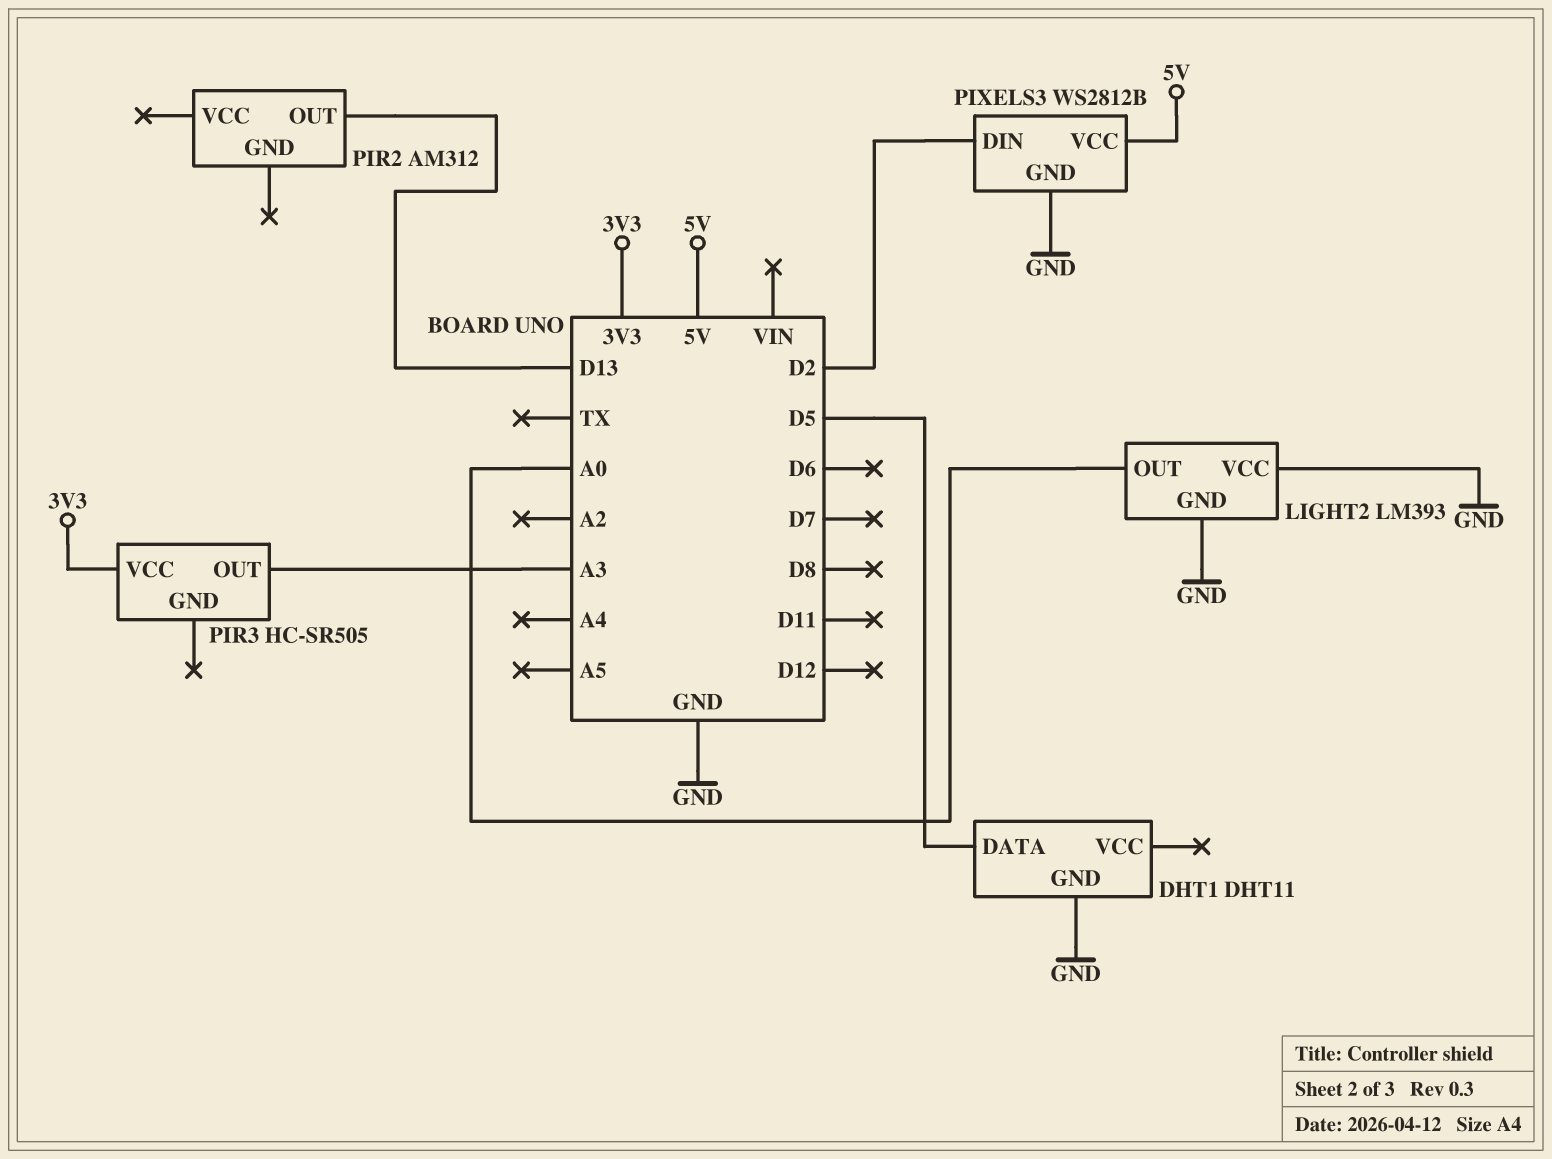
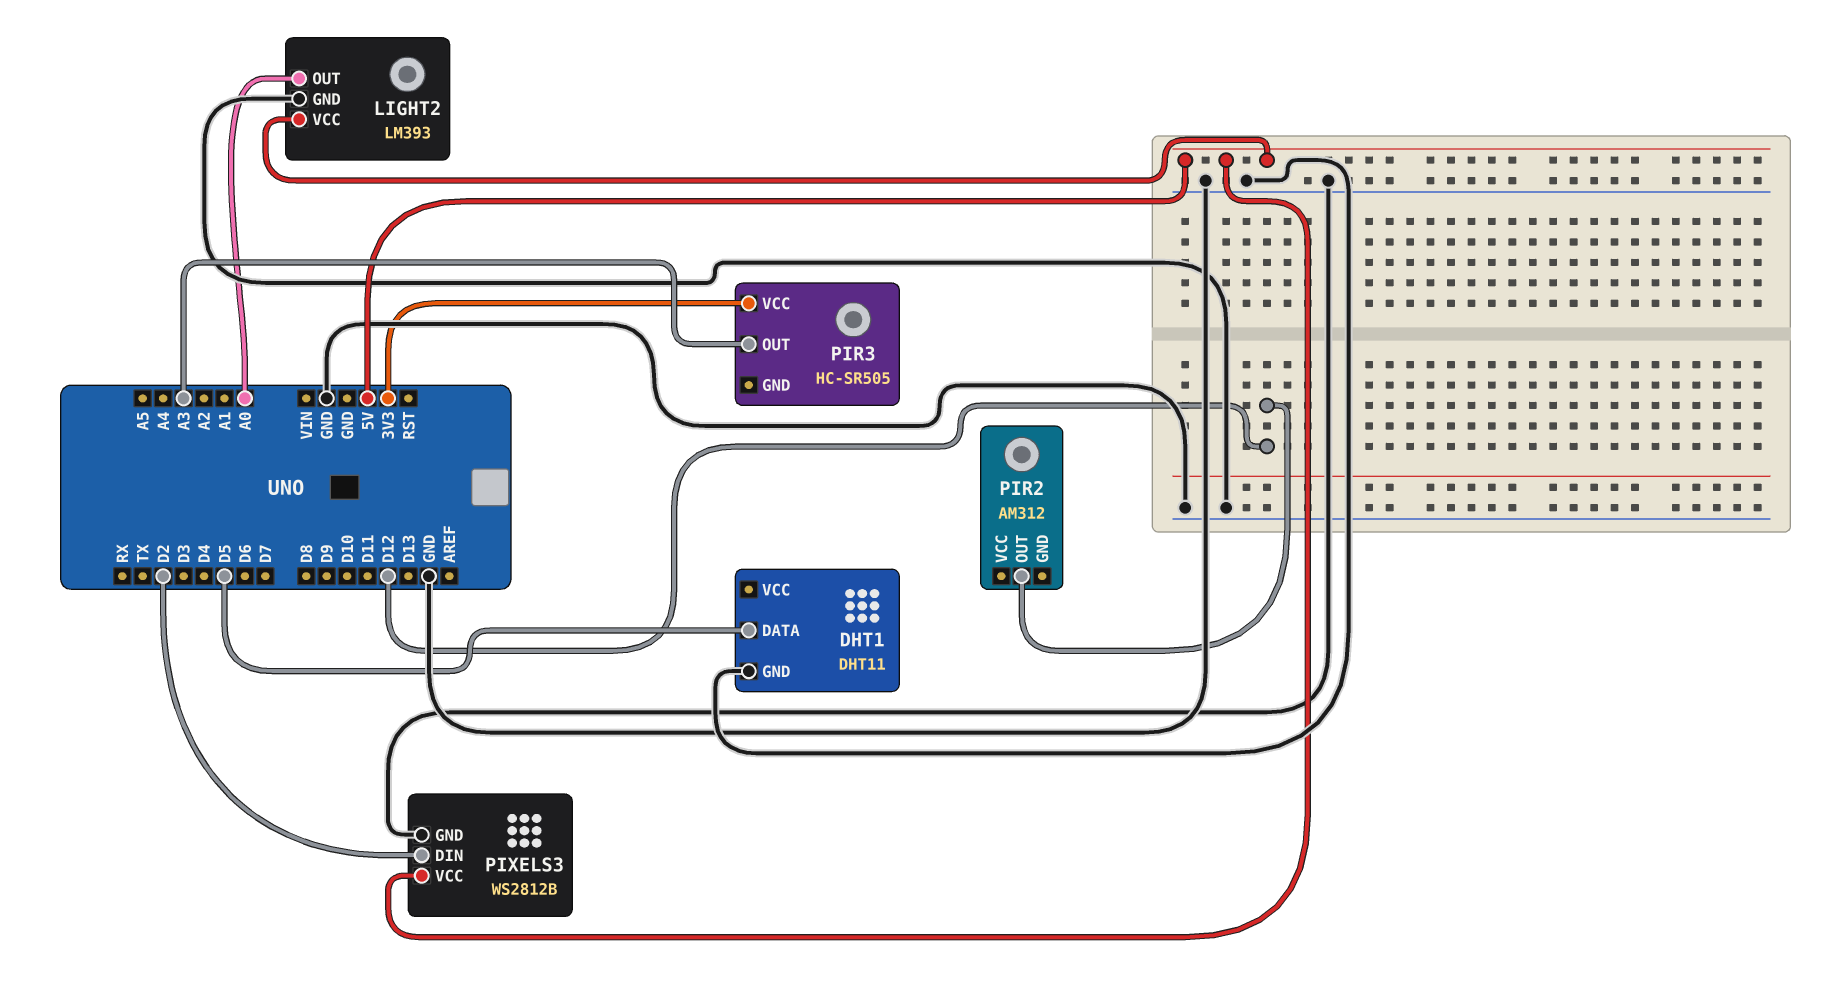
LIGHT2 pin VCC: GND -> 5V
PIR2 pin OUT: D13 -> D12

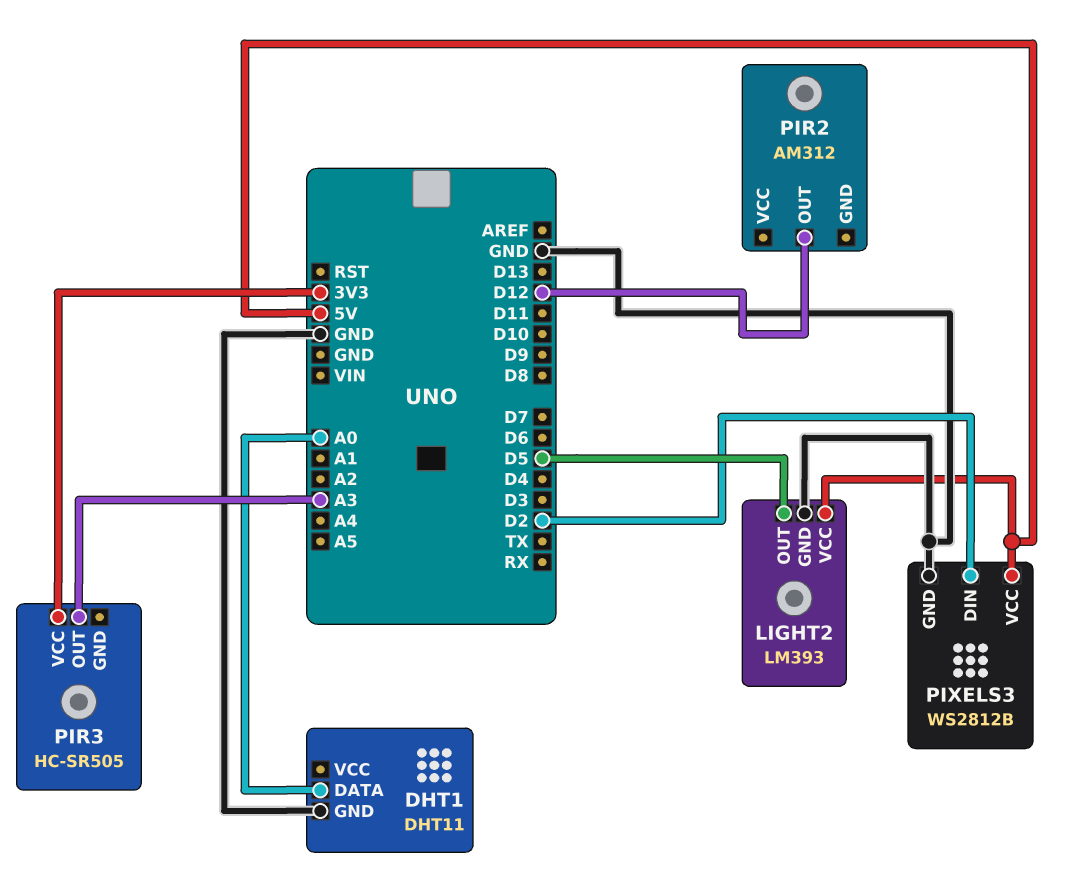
DHT1 pin DATA: D5 -> A0
LIGHT2 pin OUT: A0 -> D5

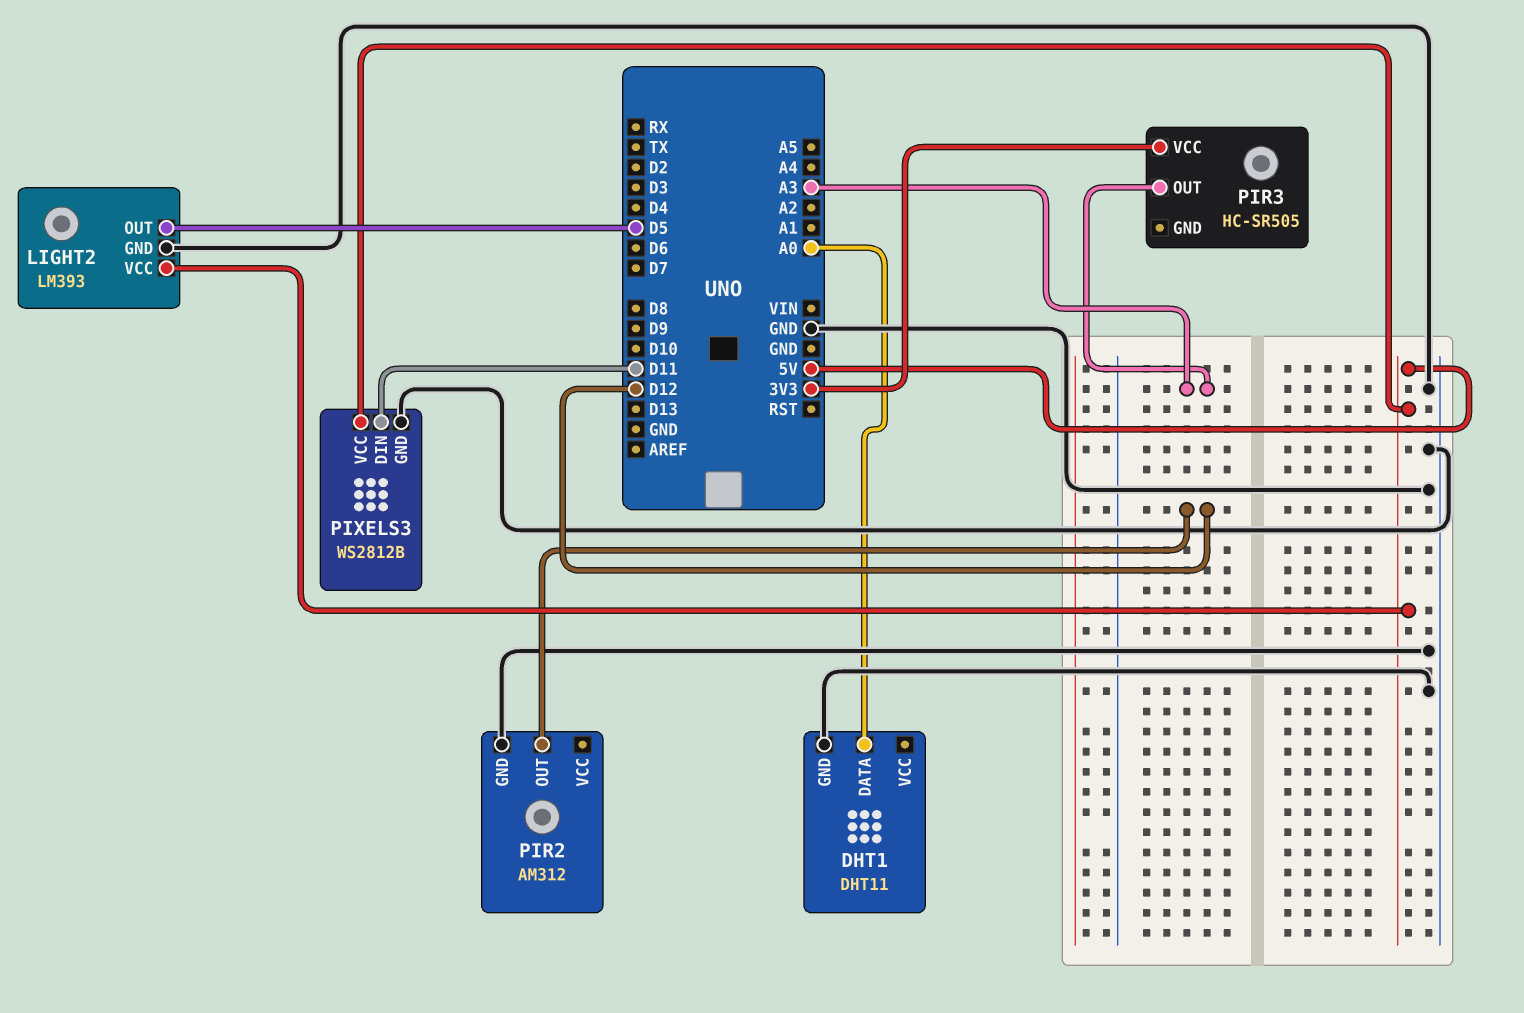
PIR2 pin GND: none -> GND
PIXELS3 pin DIN: D2 -> D11

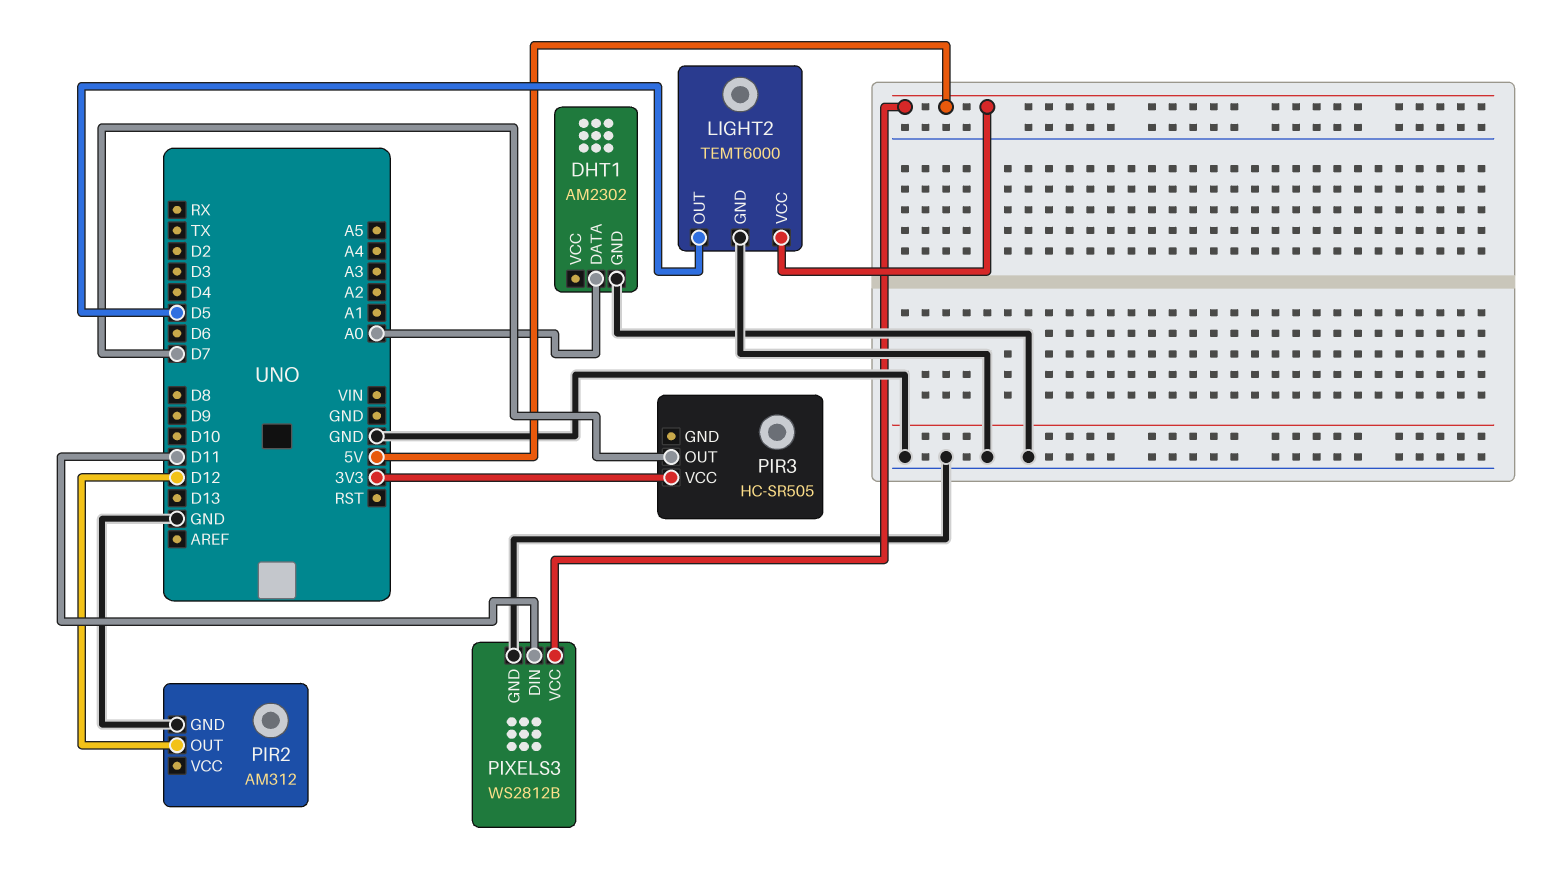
DHT1: DHT11 -> AM2302
LIGHT2: LM393 -> TEMT6000
PIR3 pin OUT: A3 -> D7

